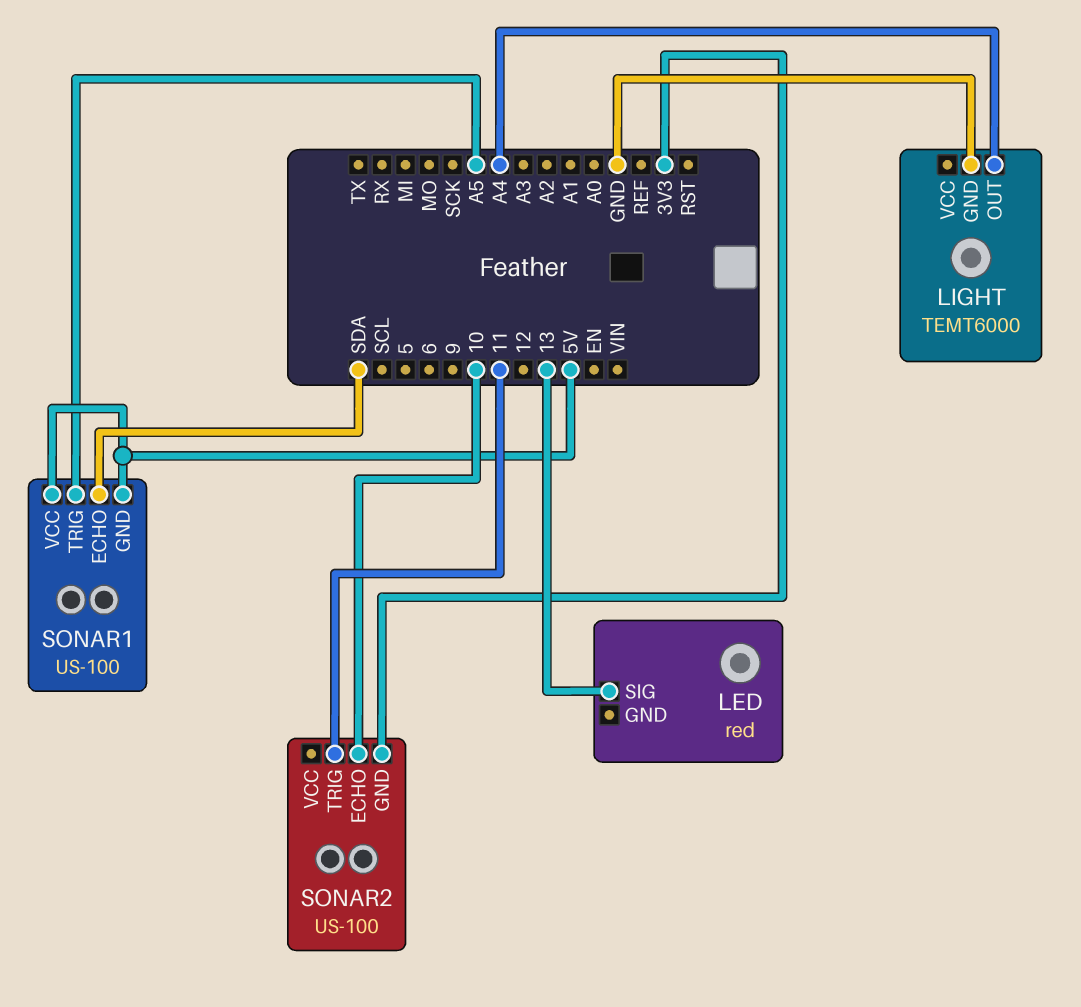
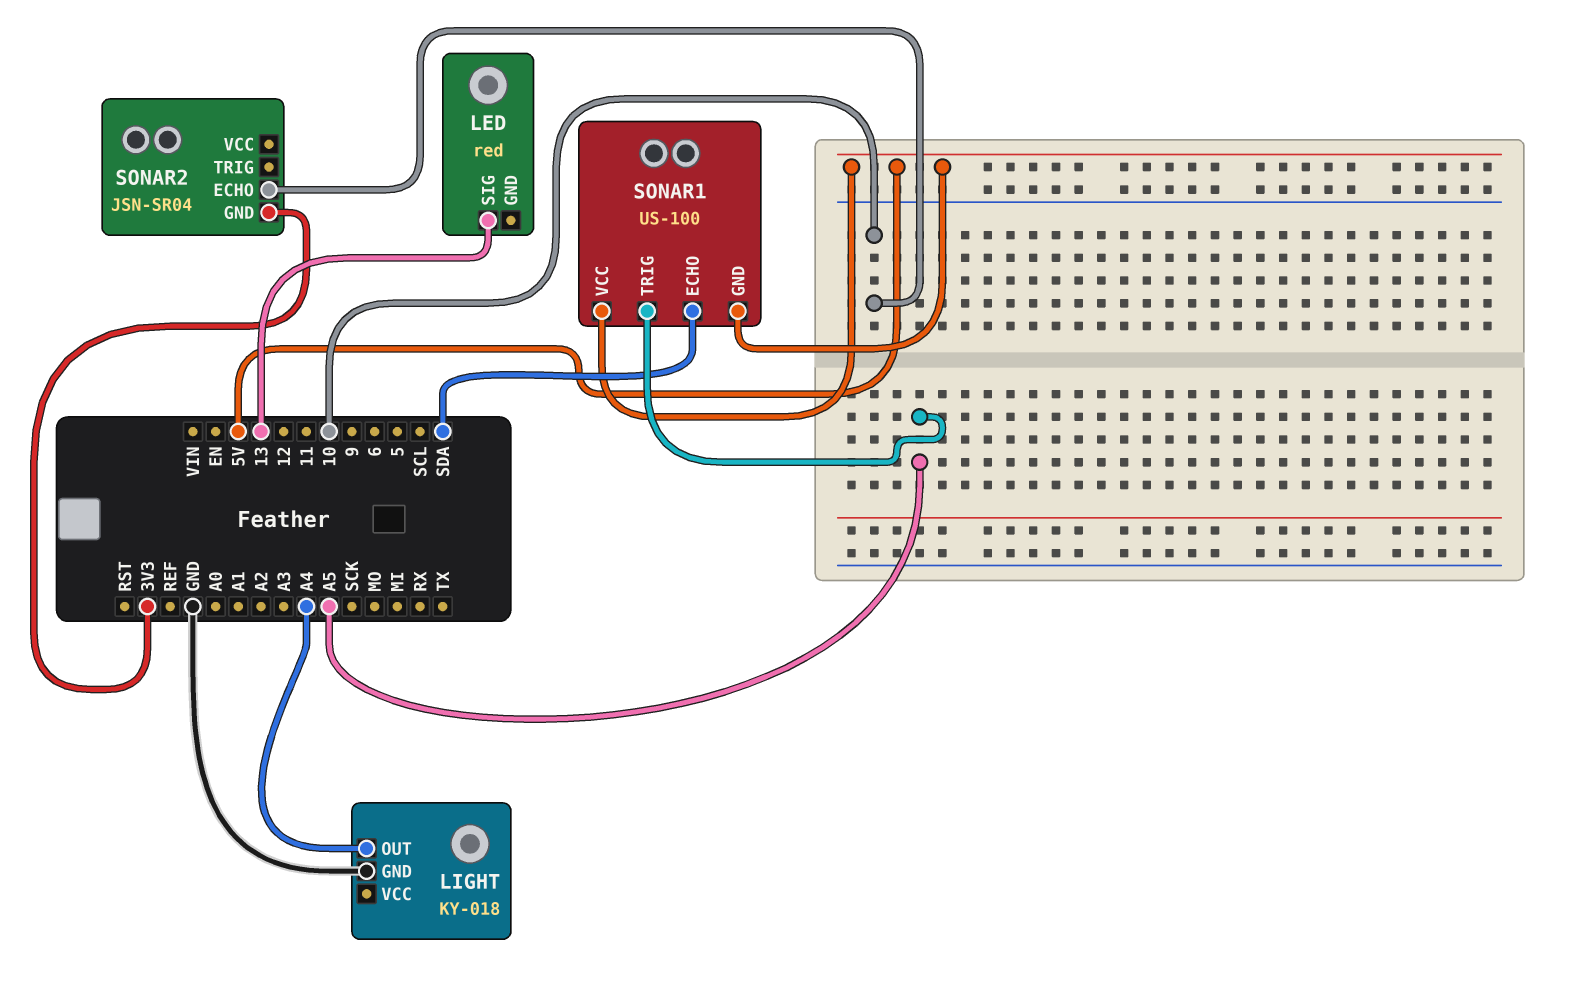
LIGHT: TEMT6000 -> KY-018
SONAR2: US-100 -> JSN-SR04
SONAR2 pin TRIG: 11 -> none

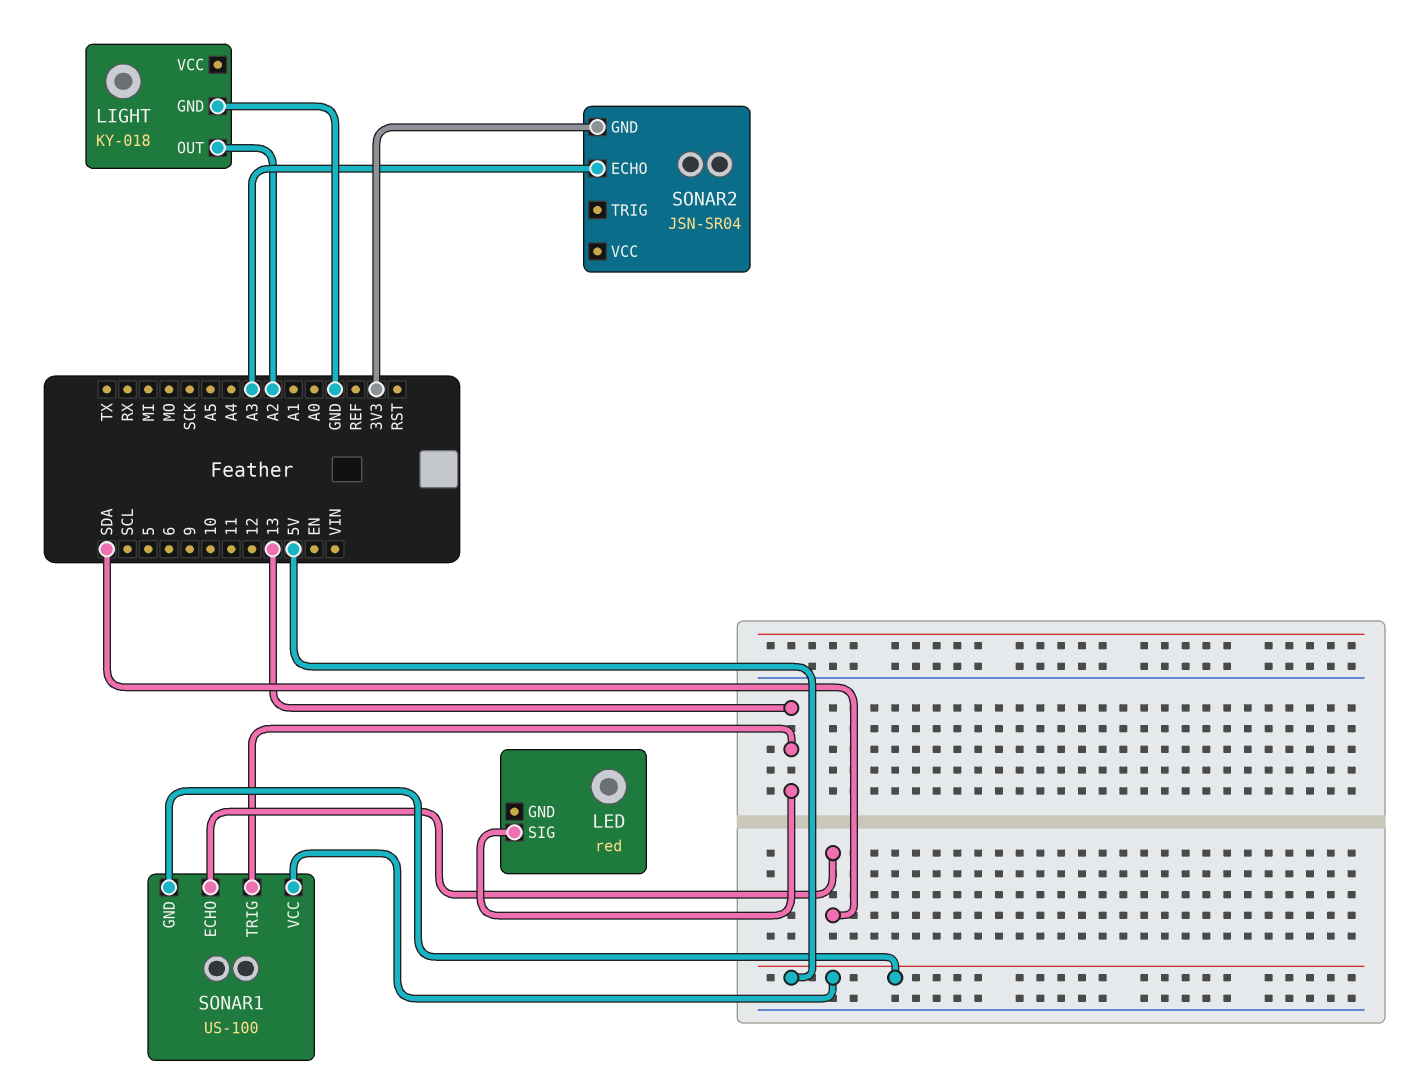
LIGHT pin OUT: A4 -> A2
SONAR1 pin TRIG: A5 -> 13
SONAR2 pin ECHO: 10 -> A3

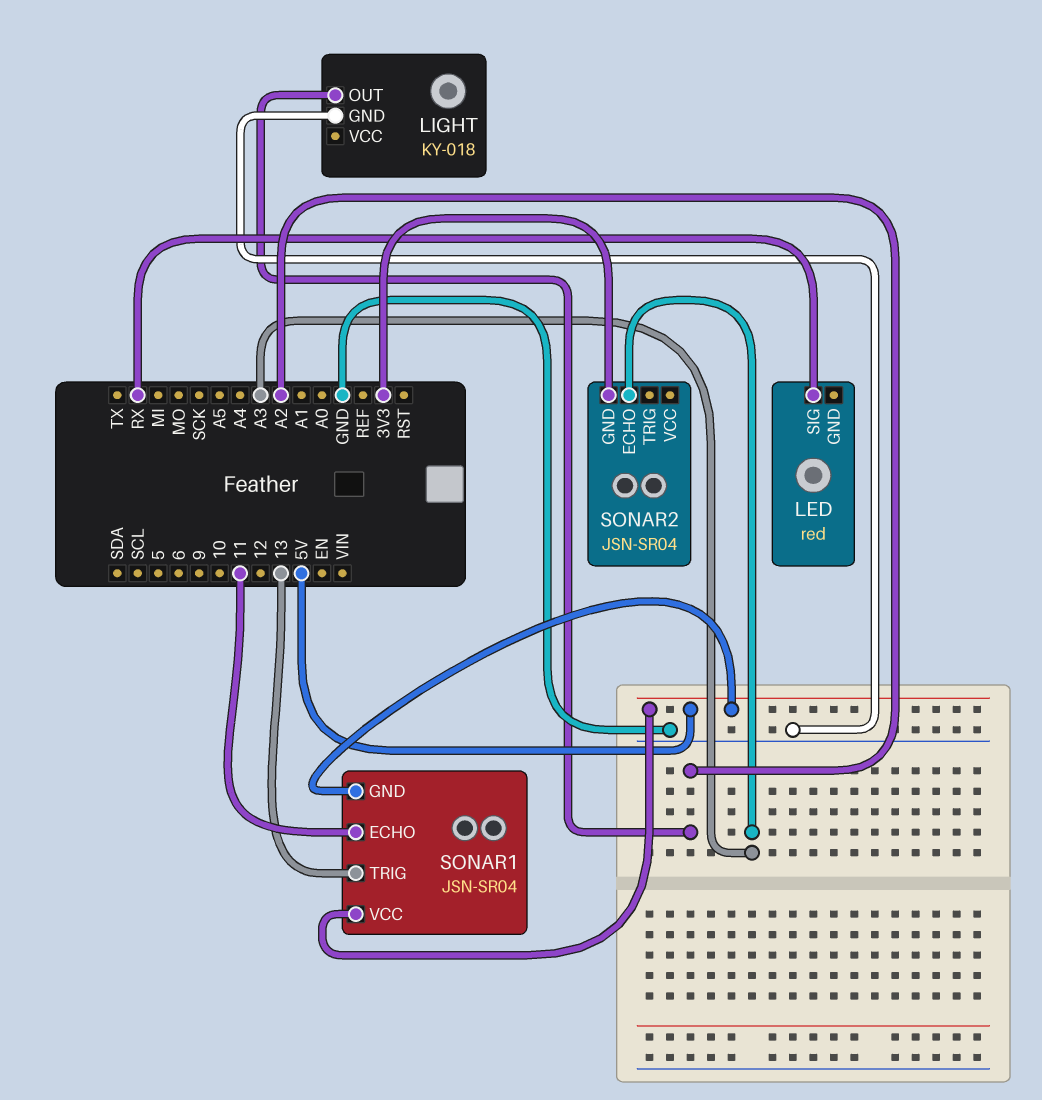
LED pin SIG: 13 -> RX
SONAR1: US-100 -> JSN-SR04
SONAR1 pin ECHO: SDA -> 11

